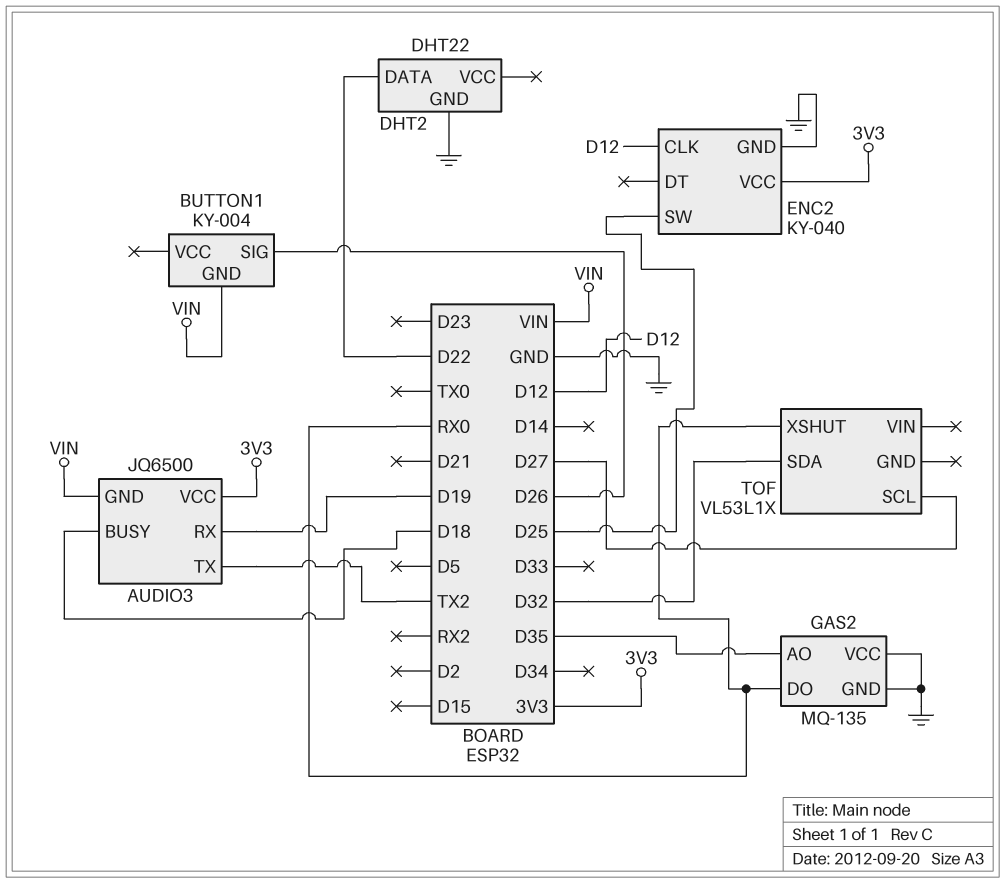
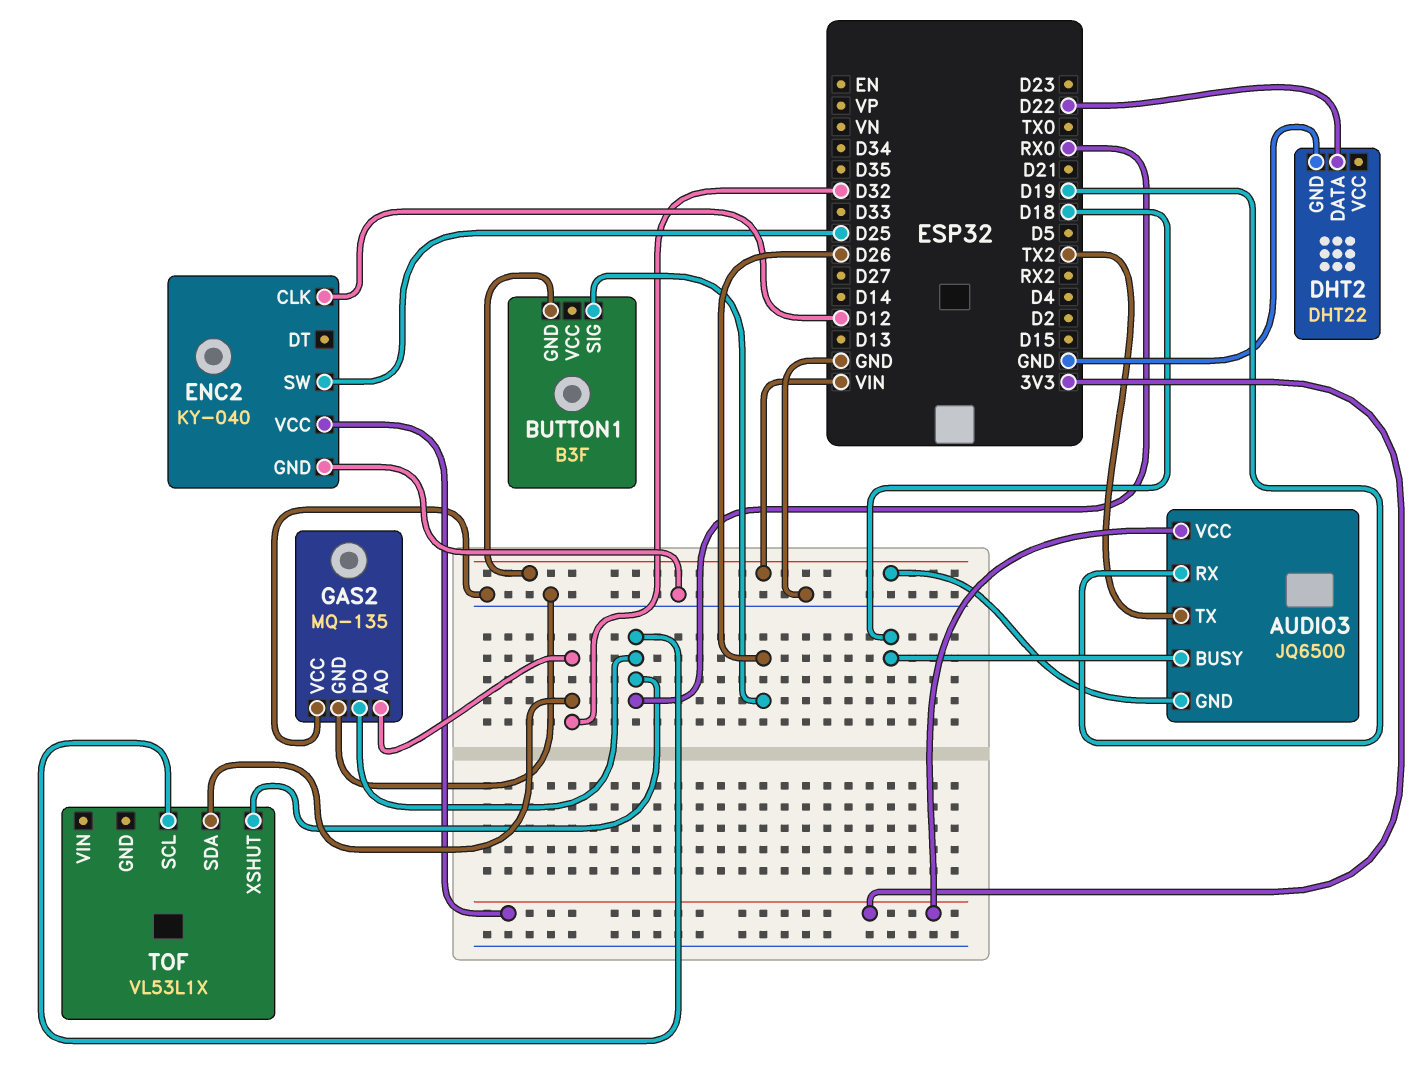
BUTTON1: KY-004 -> B3F
GAS2 pin AO: D35 -> D32
TOF pin SCL: D27 -> RX0

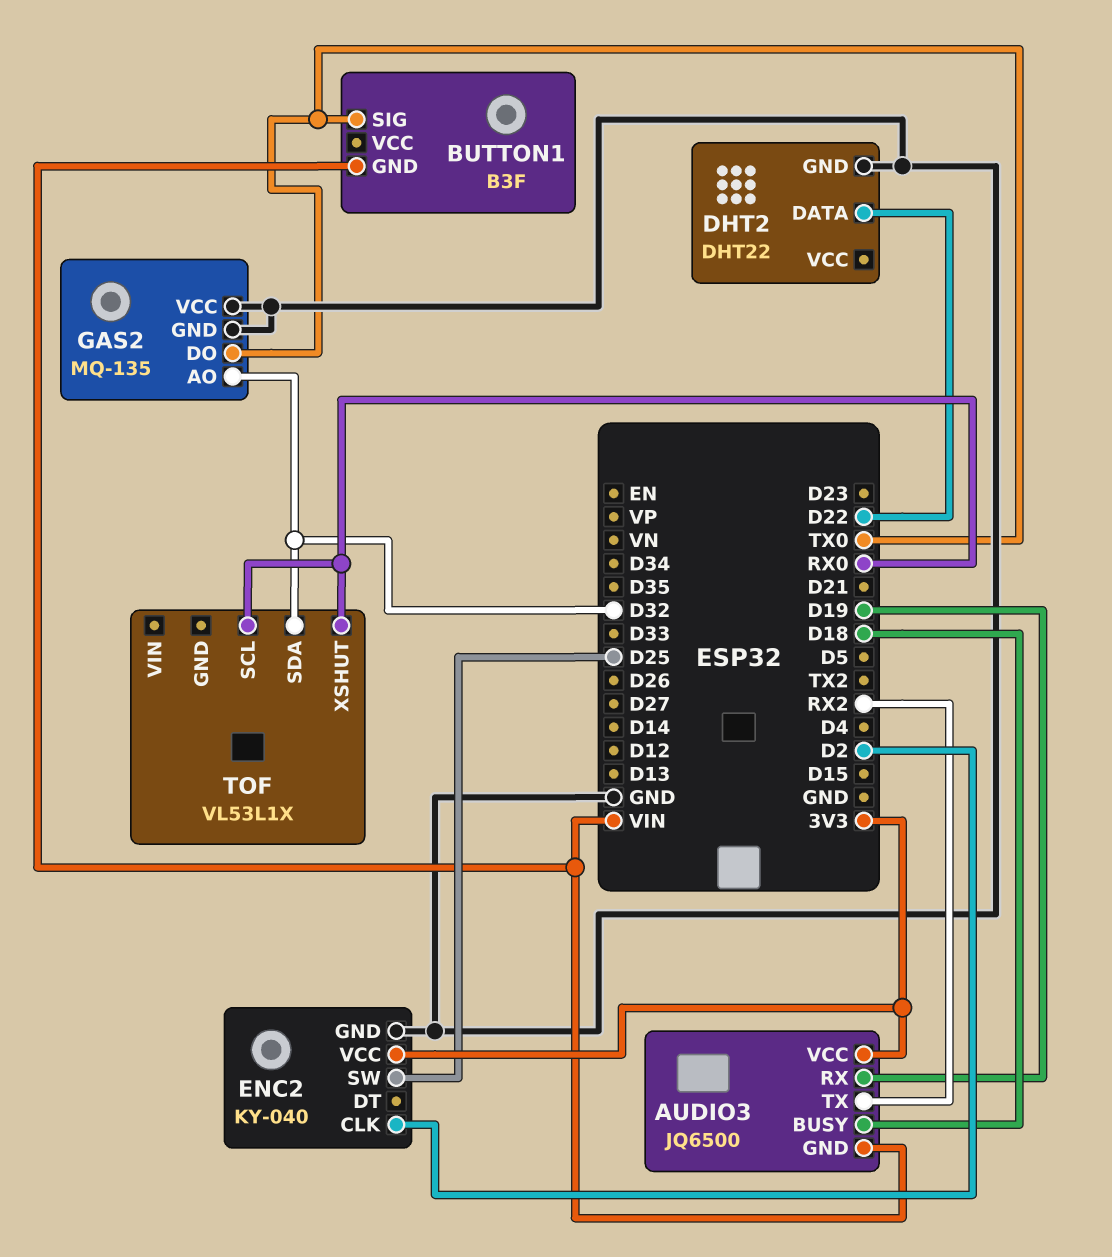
AUDIO3 pin TX: TX2 -> RX2
BUTTON1 pin SIG: D26 -> TX0
ENC2 pin CLK: D12 -> D2
GAS2 pin DO: RX0 -> TX0

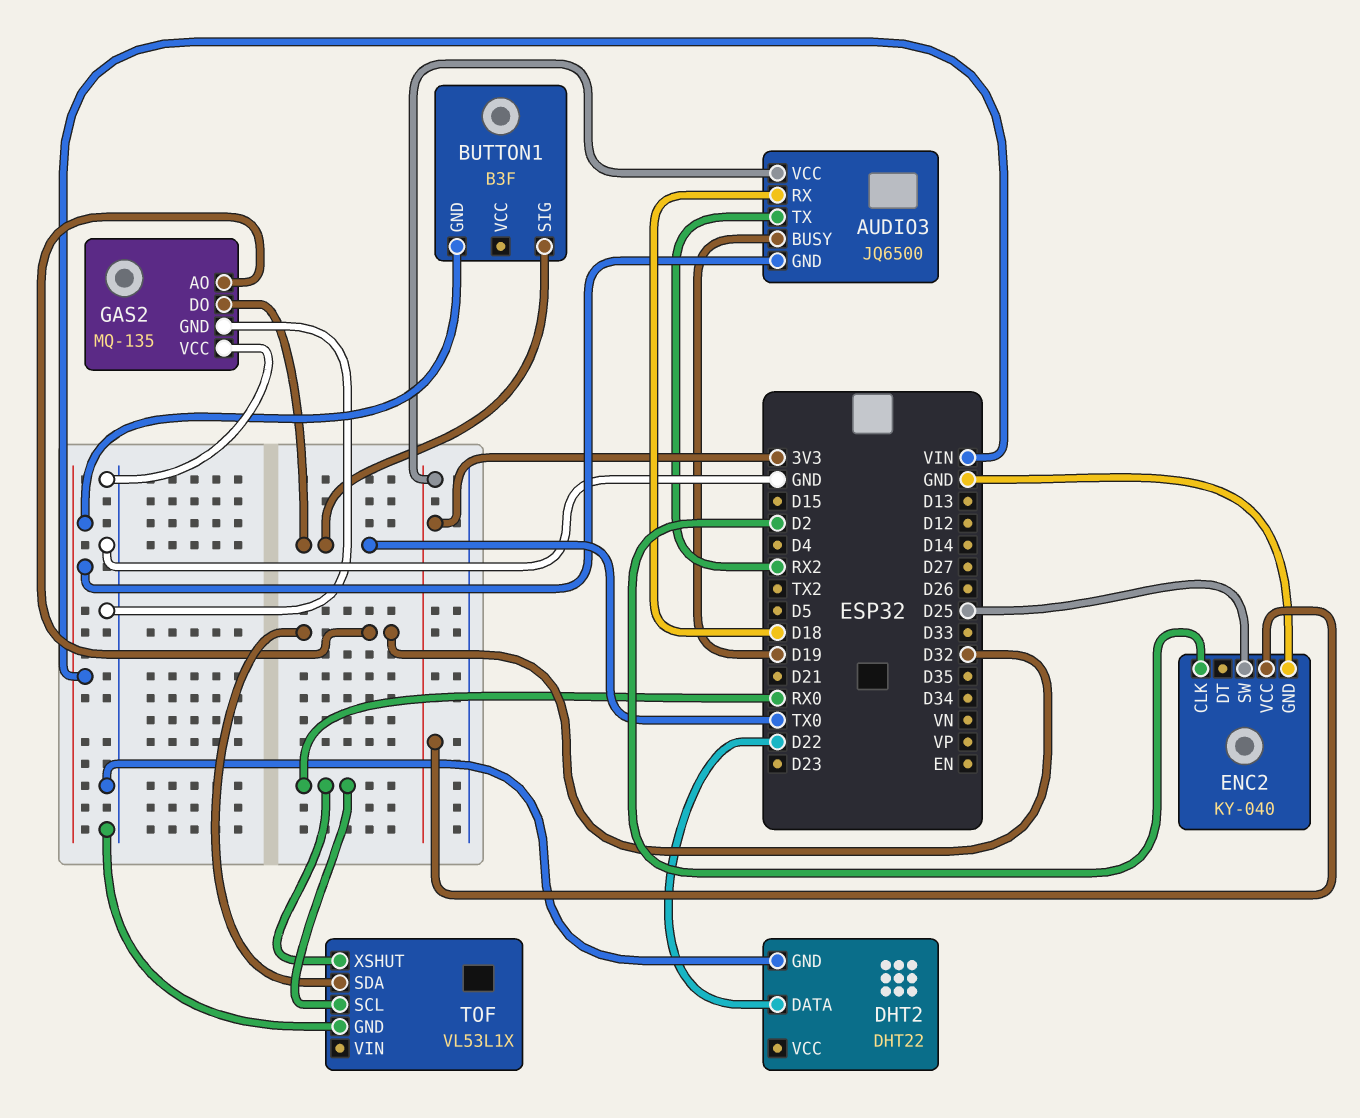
AUDIO3 pin BUSY: D18 -> D19
AUDIO3 pin RX: D19 -> D18
TOF pin GND: none -> GND

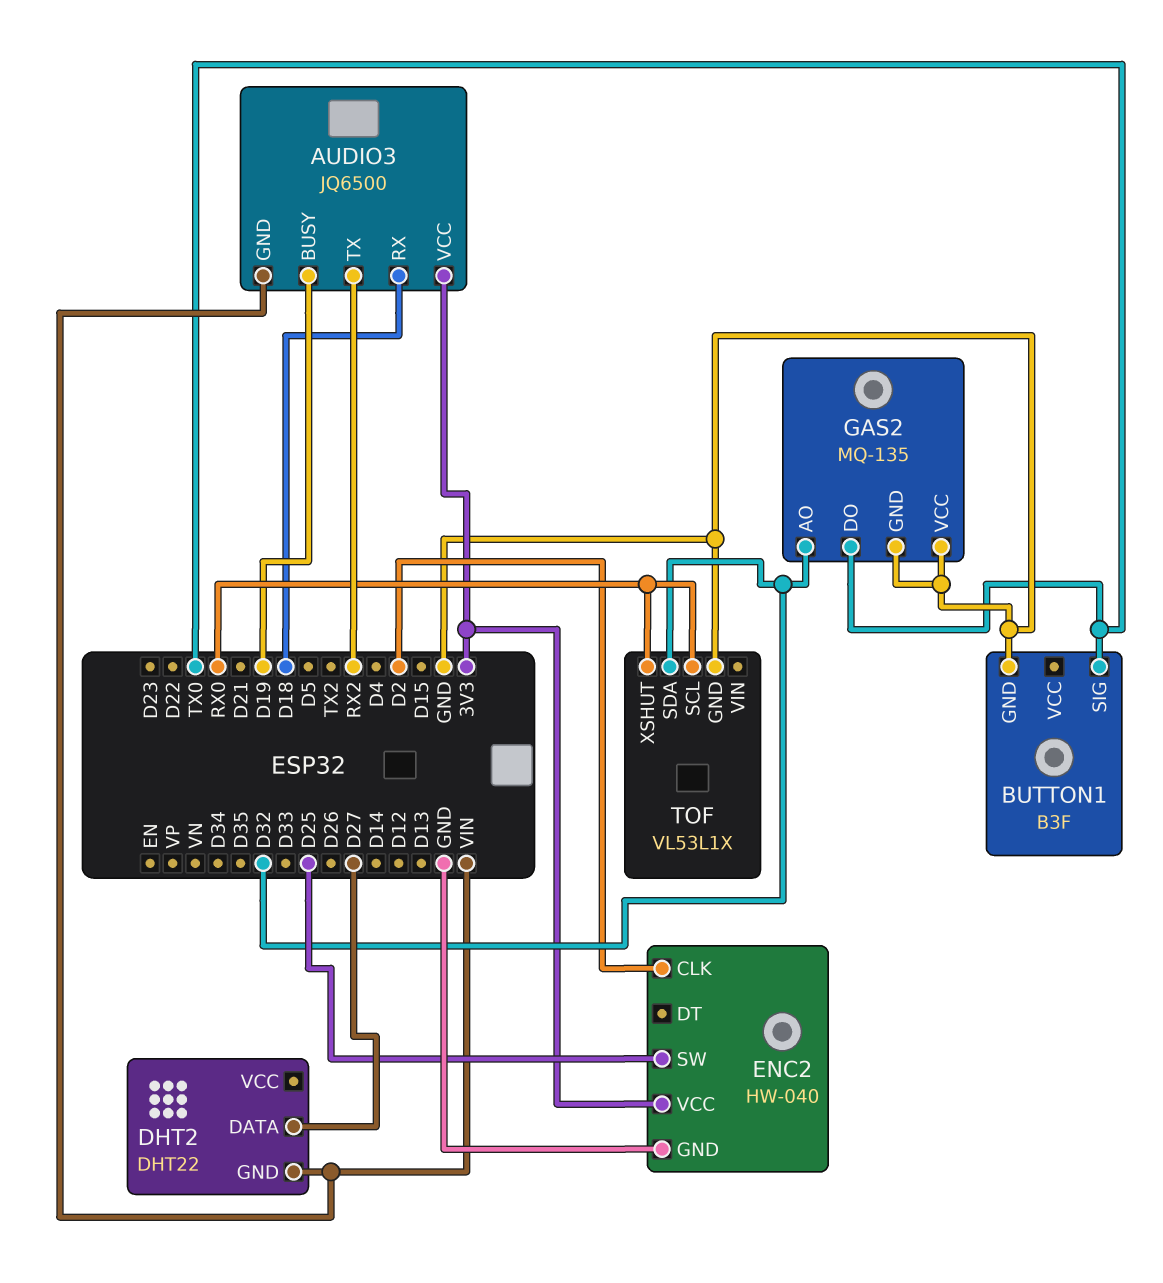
BUTTON1 pin GND: VIN -> GND
DHT2 pin DATA: D22 -> D27
DHT2 pin GND: GND -> VIN
ENC2: KY-040 -> HW-040

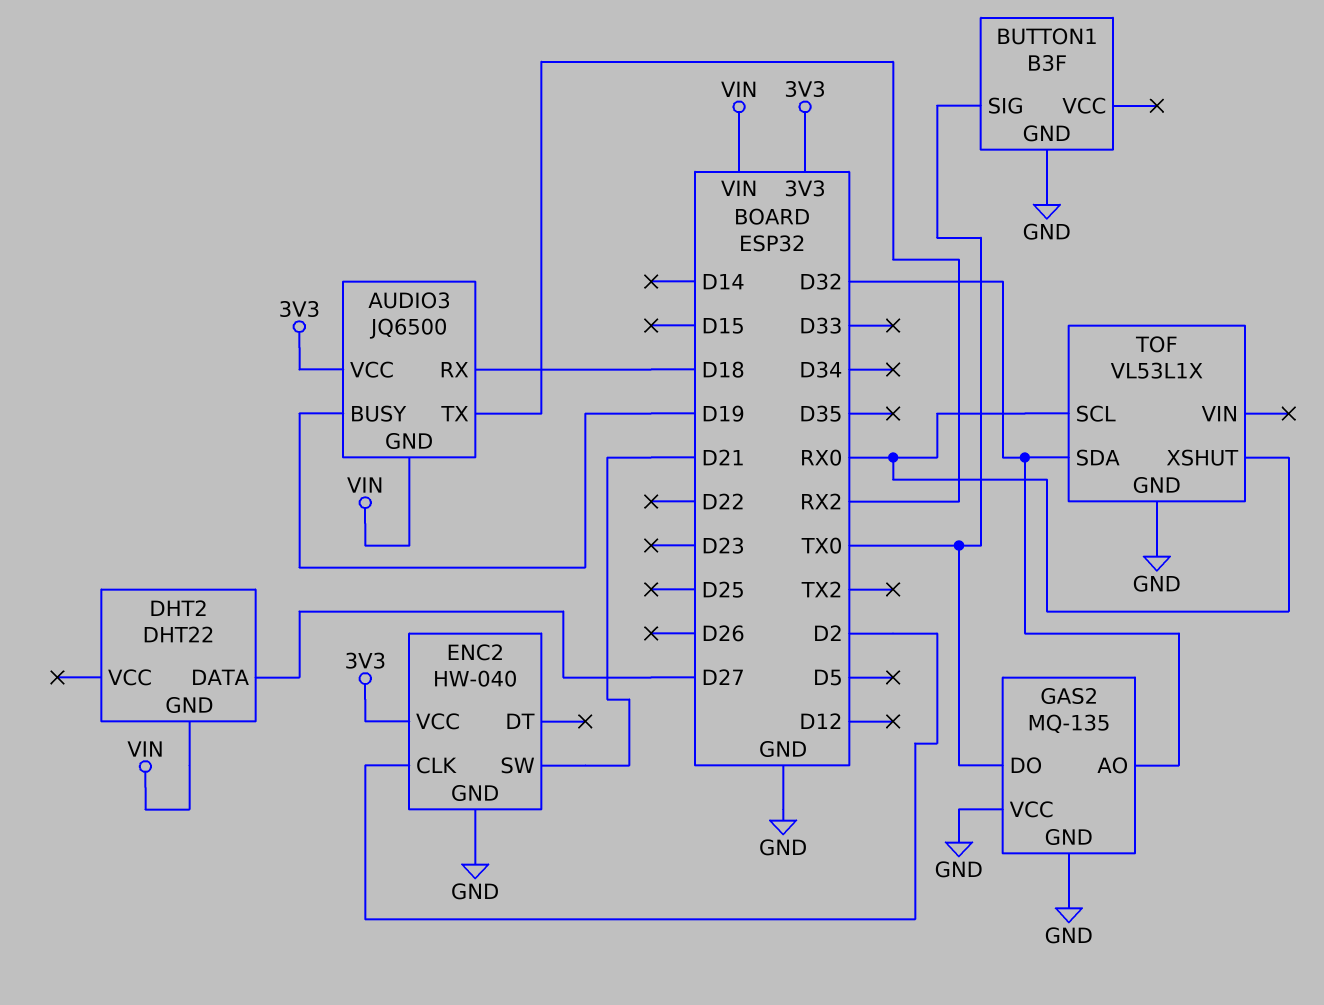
ENC2 pin SW: D25 -> D21

